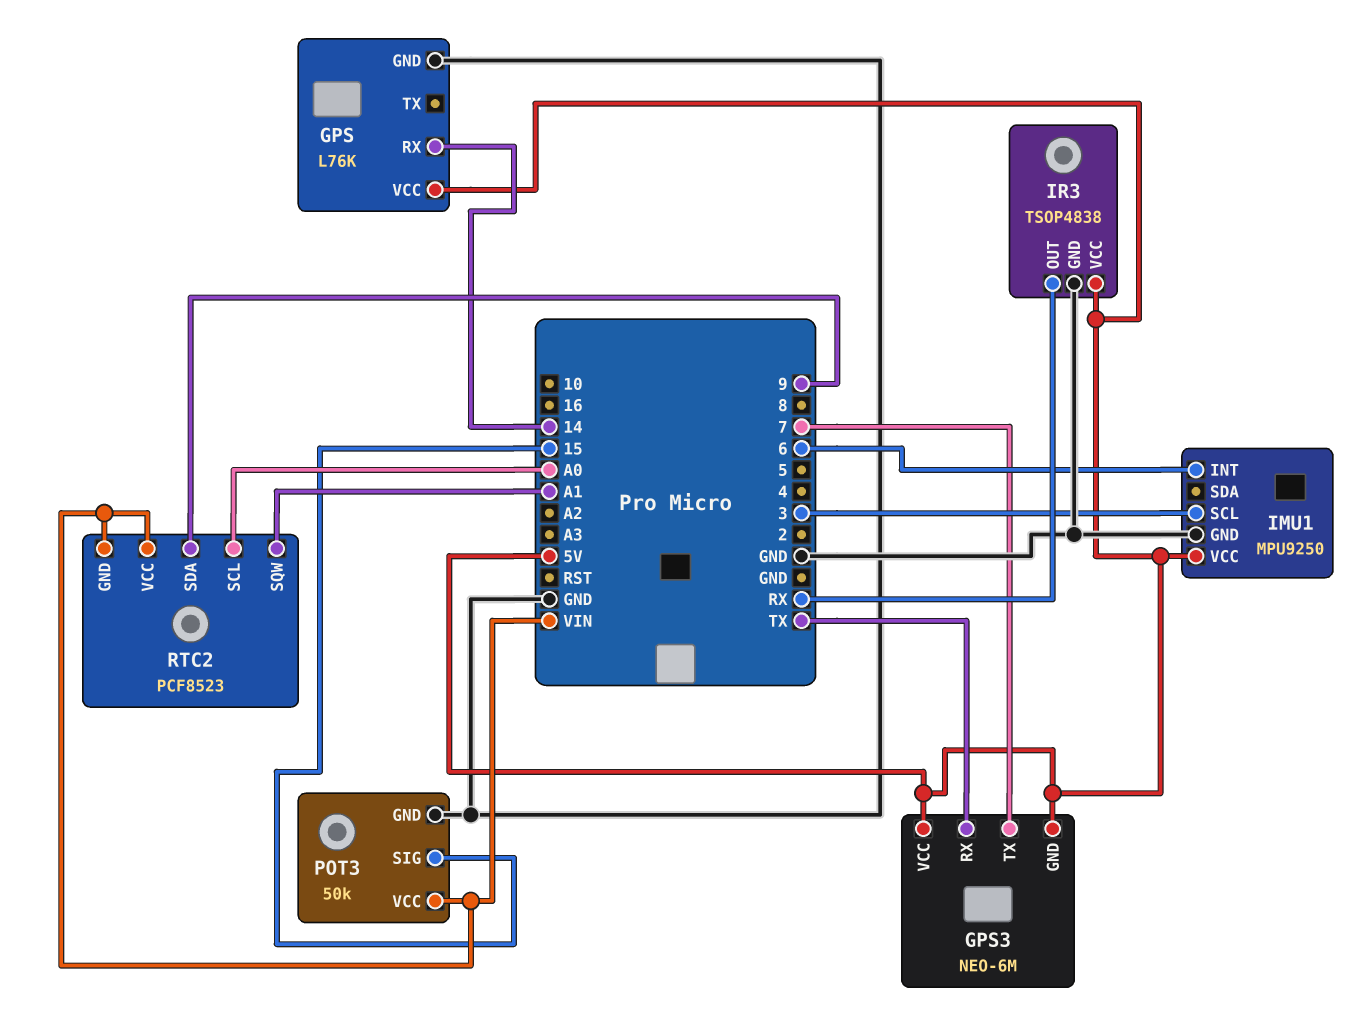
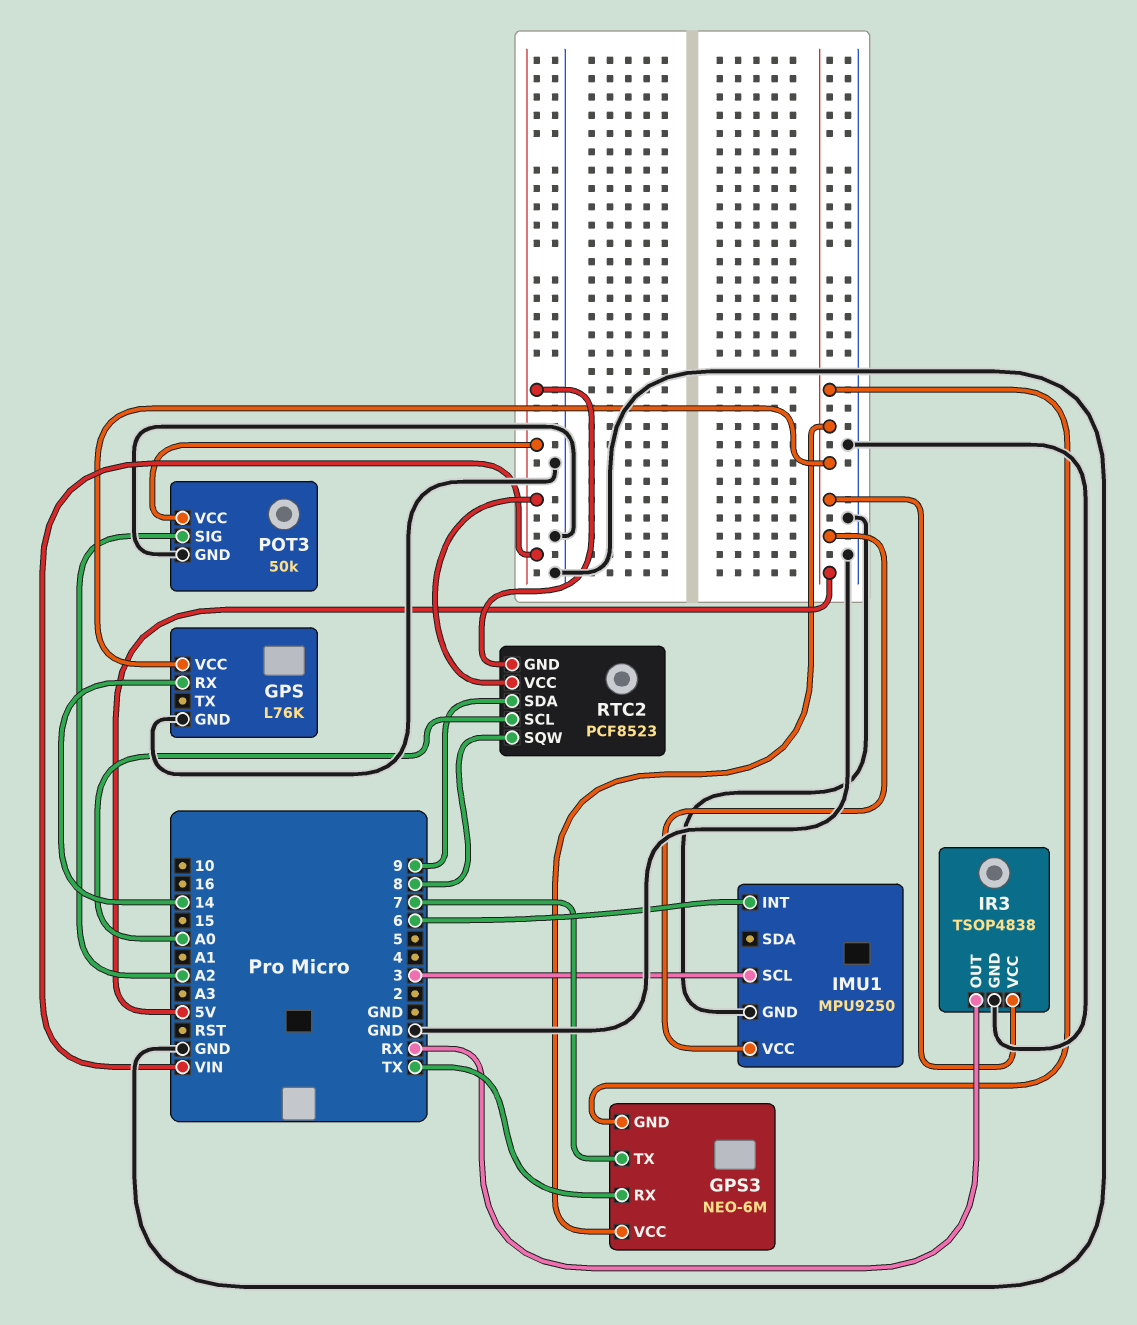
POT3 pin SIG: 15 -> A2
RTC2 pin SQW: A1 -> 8

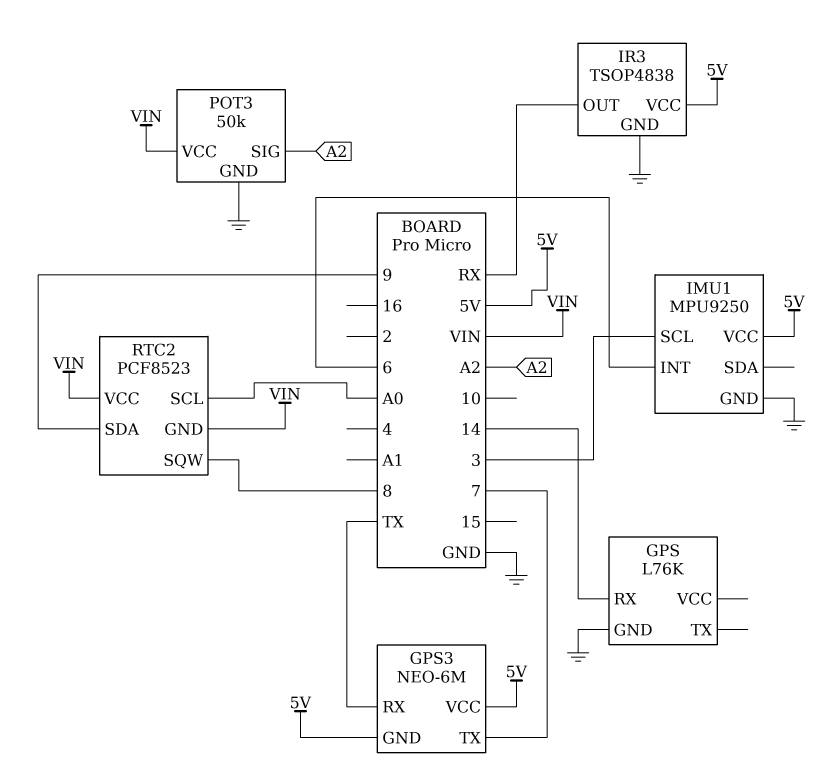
GPS pin VCC: 5V -> none

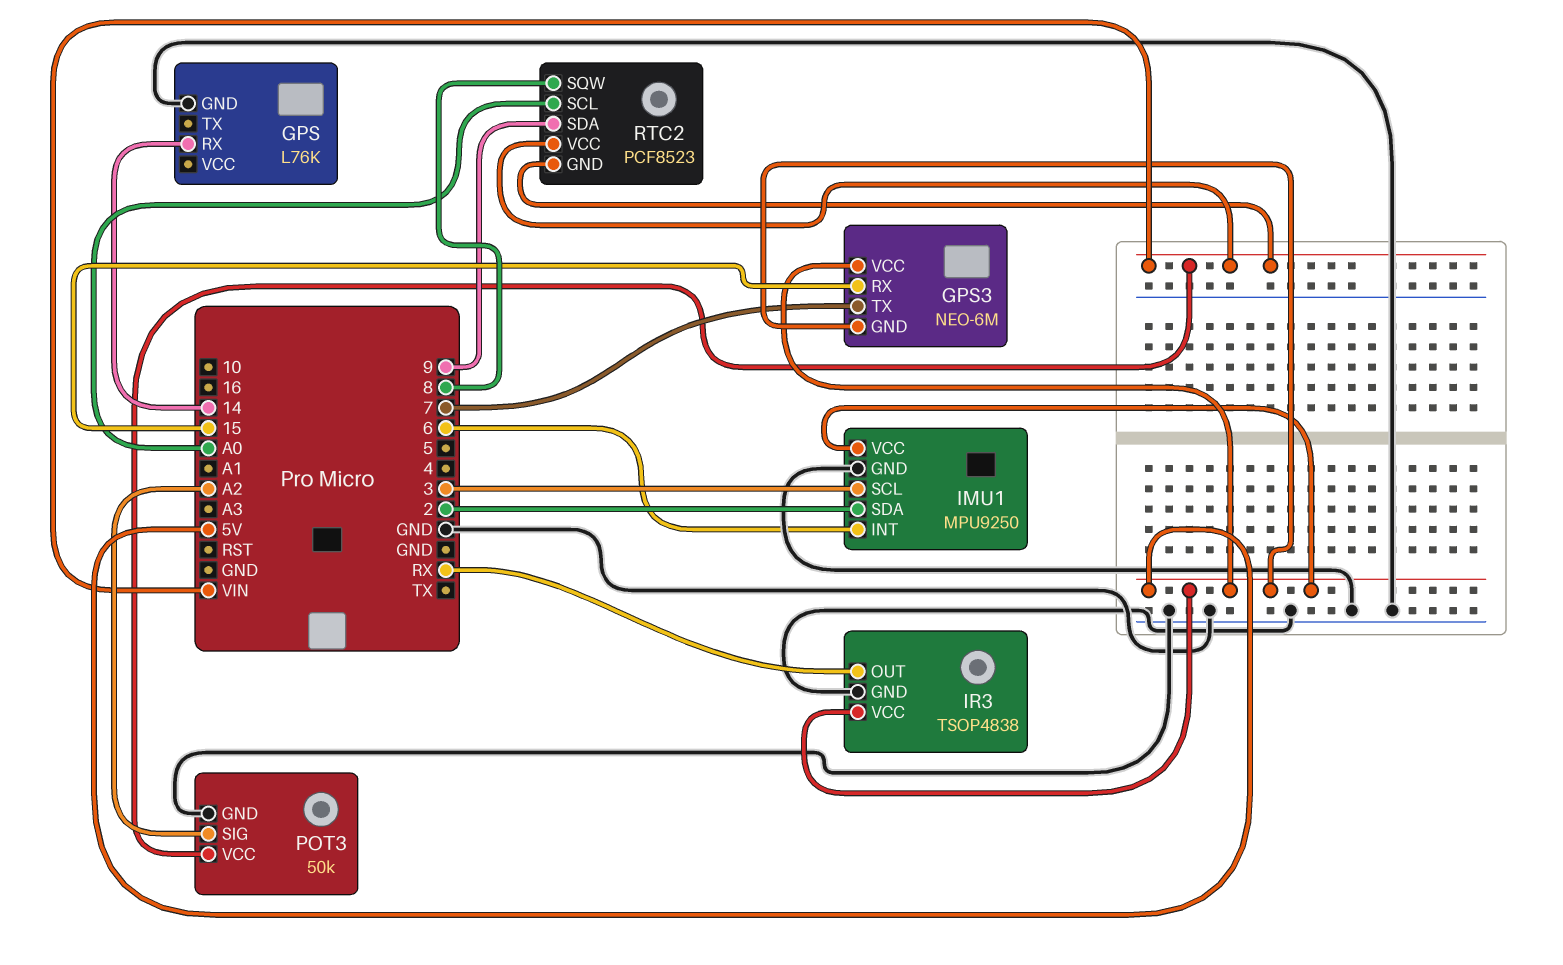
GPS3 pin RX: TX -> 15
IMU1 pin SDA: none -> 2

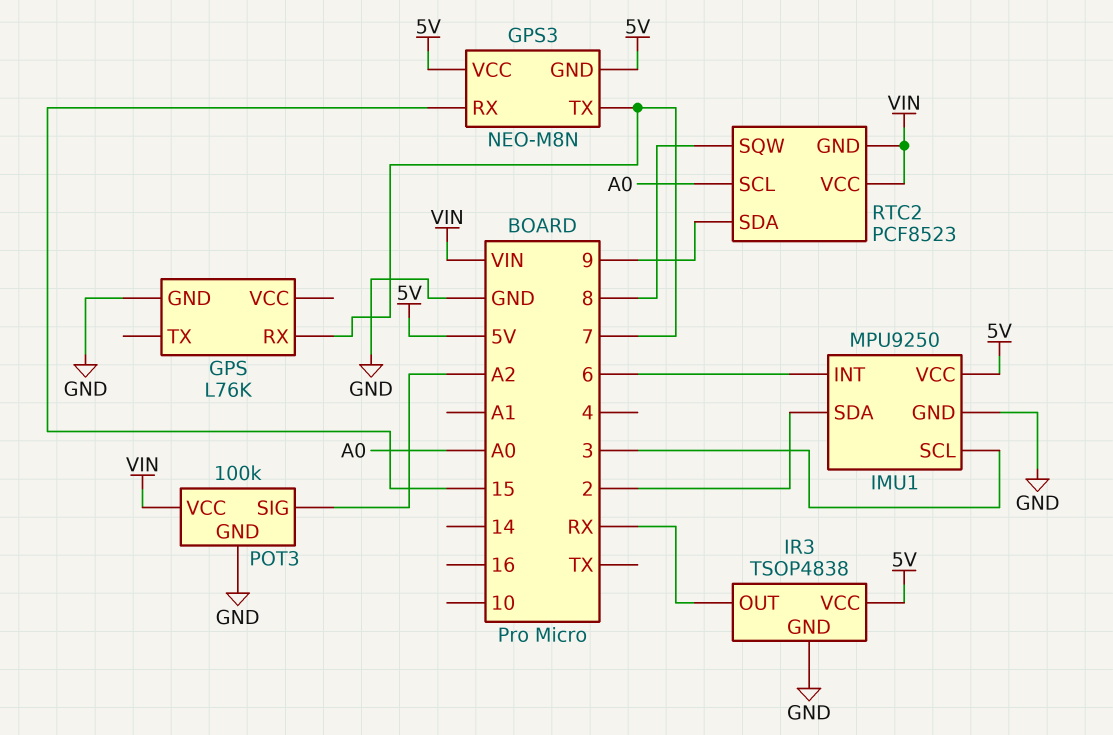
GPS pin RX: 14 -> 7
GPS3: NEO-6M -> NEO-M8N
POT3: 50k -> 100k

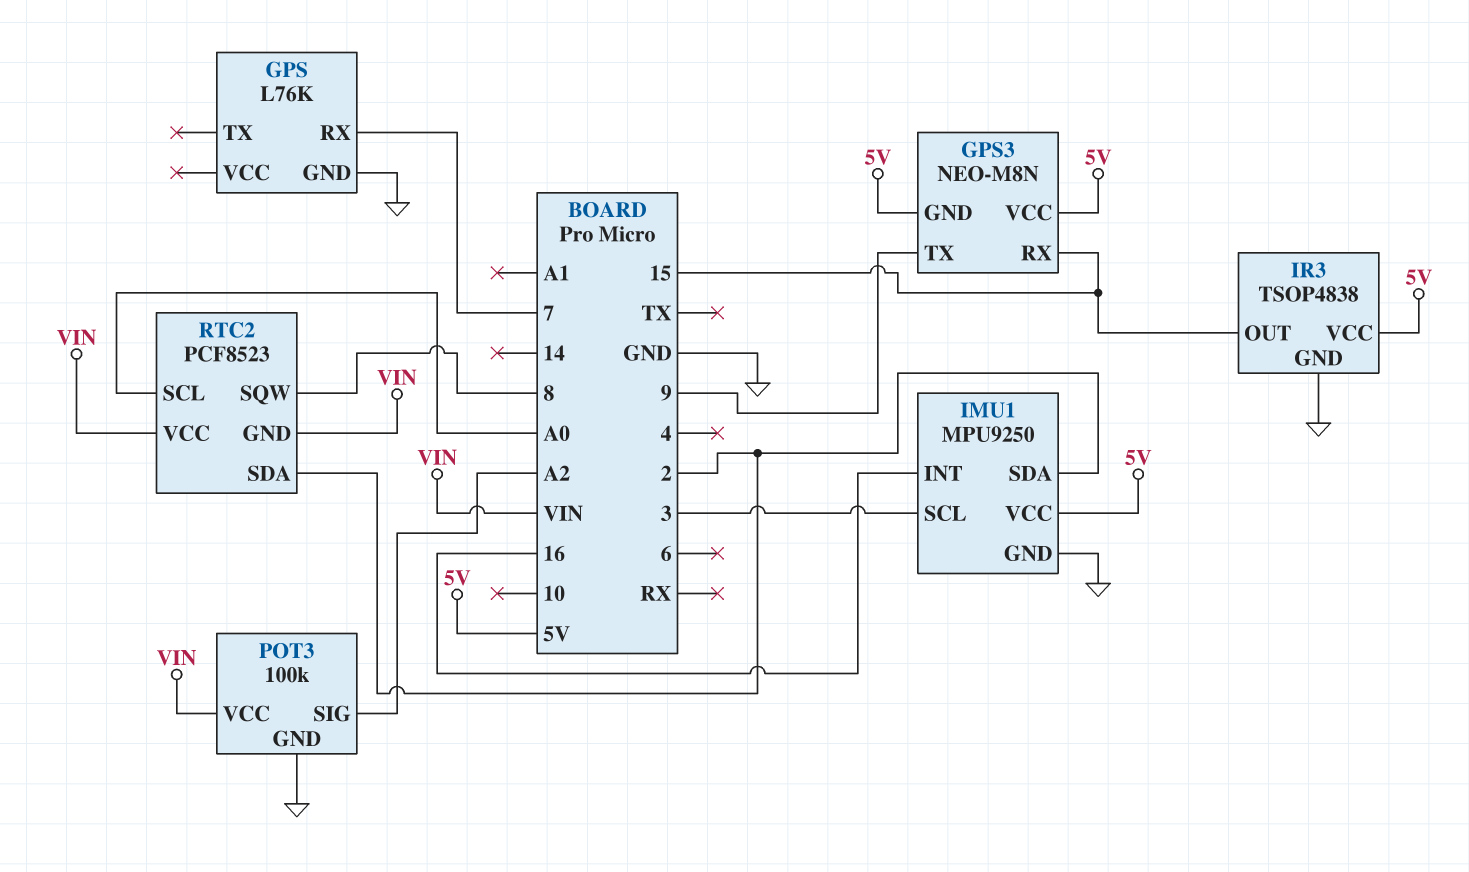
GPS3 pin TX: 7 -> 9
IMU1 pin INT: 6 -> 16
IR3 pin OUT: RX -> 15
RTC2 pin SDA: 9 -> 2

